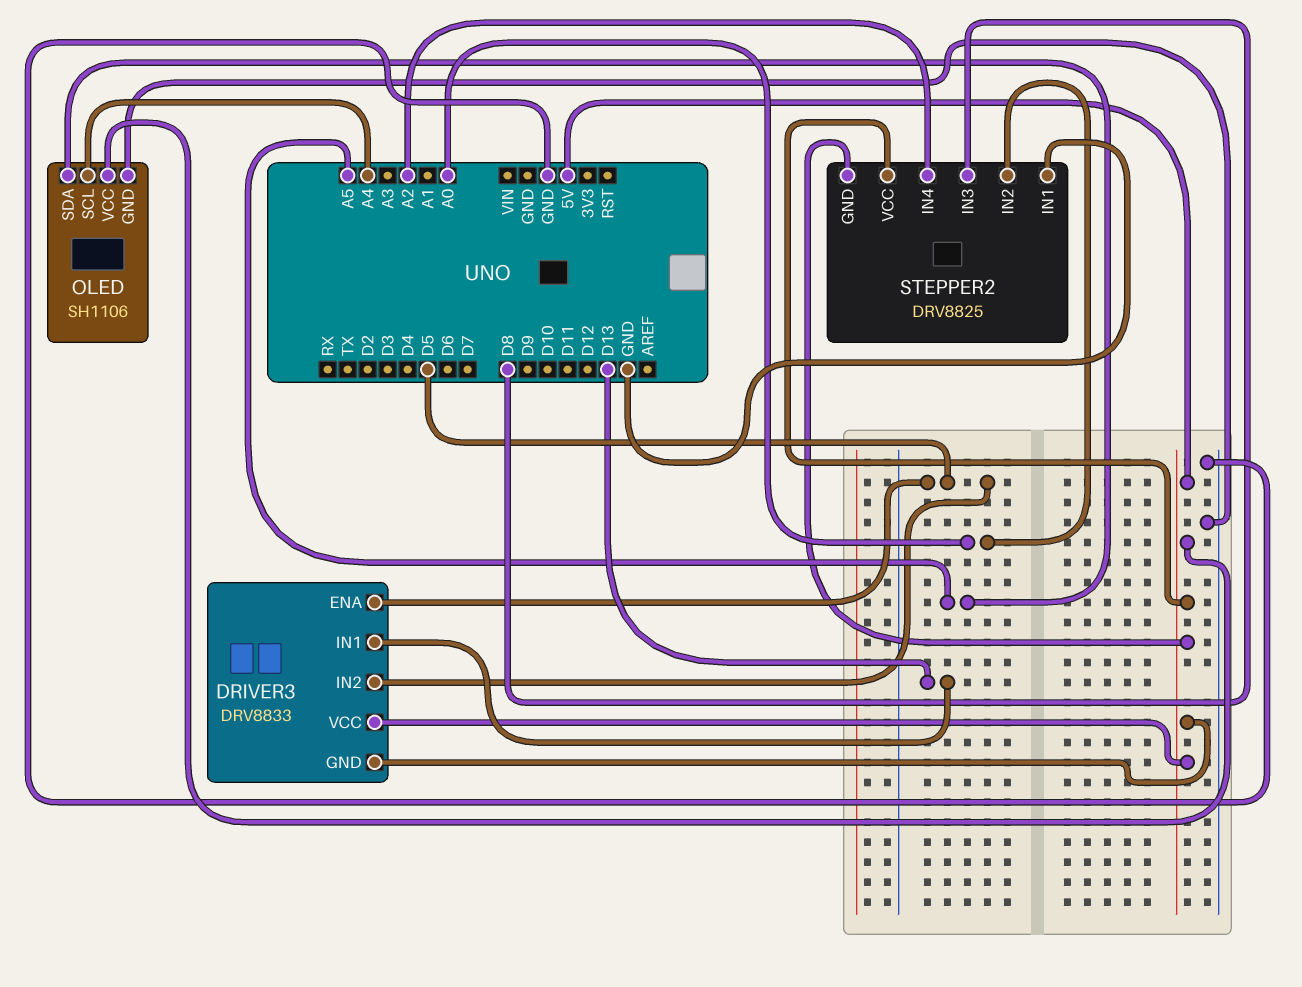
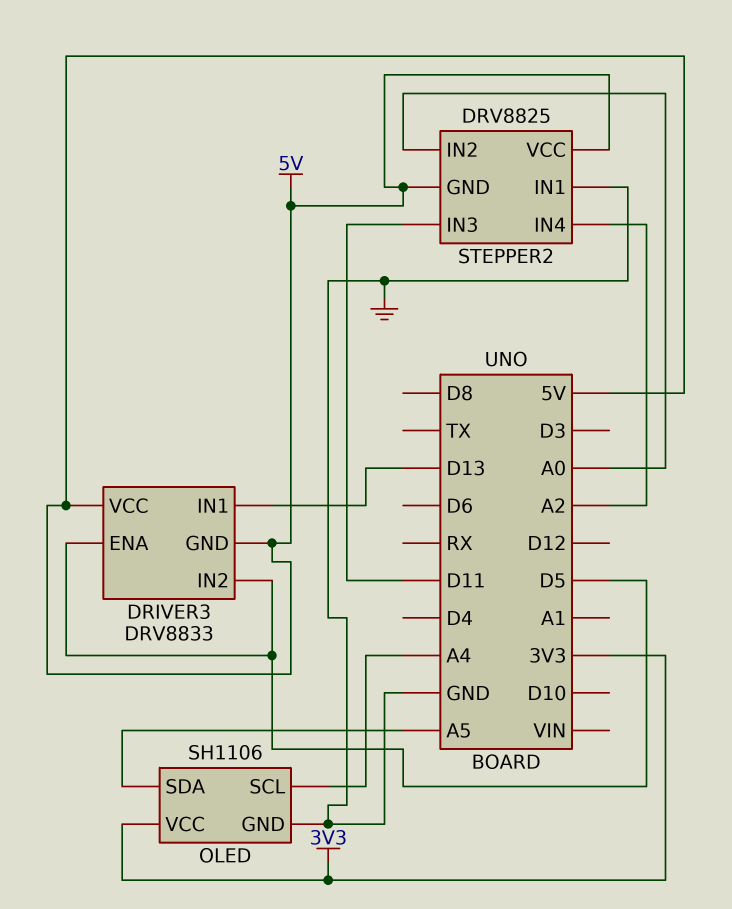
OLED pin VCC: 5V -> 3V3
STEPPER2 pin IN3: D8 -> D11

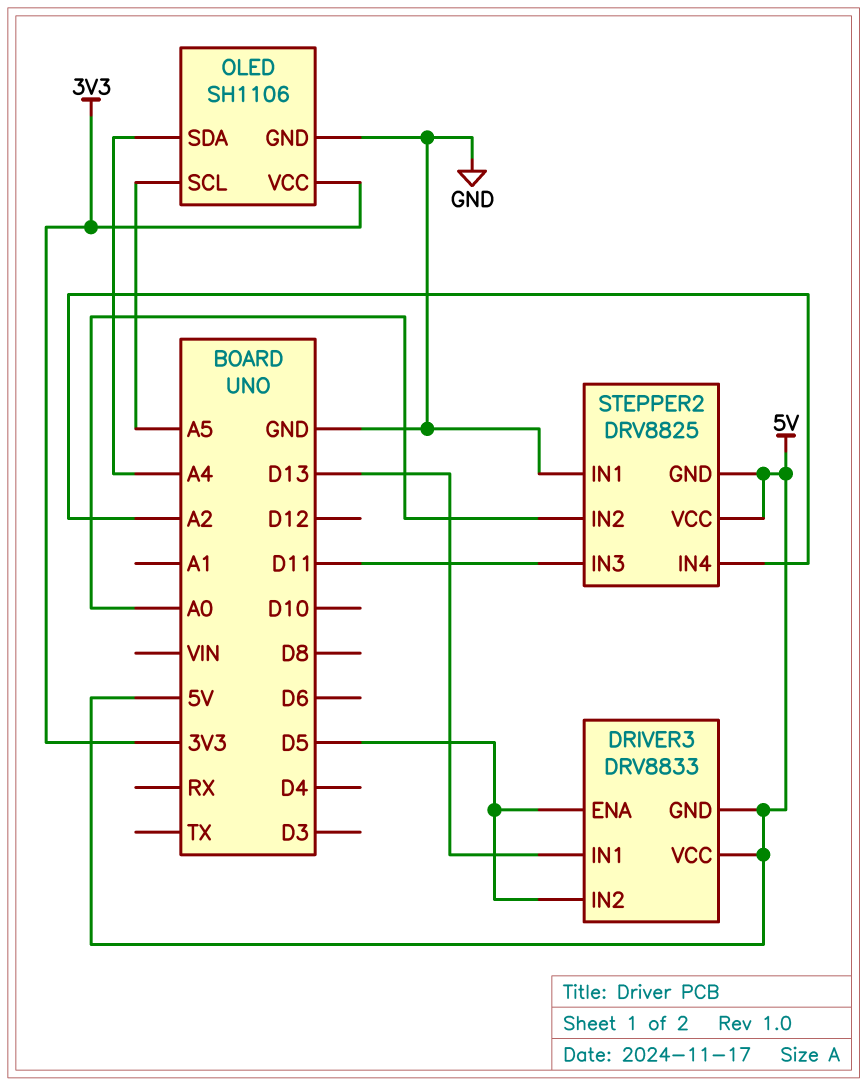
OLED pin SCL: A4 -> A5
OLED pin SDA: A5 -> A4

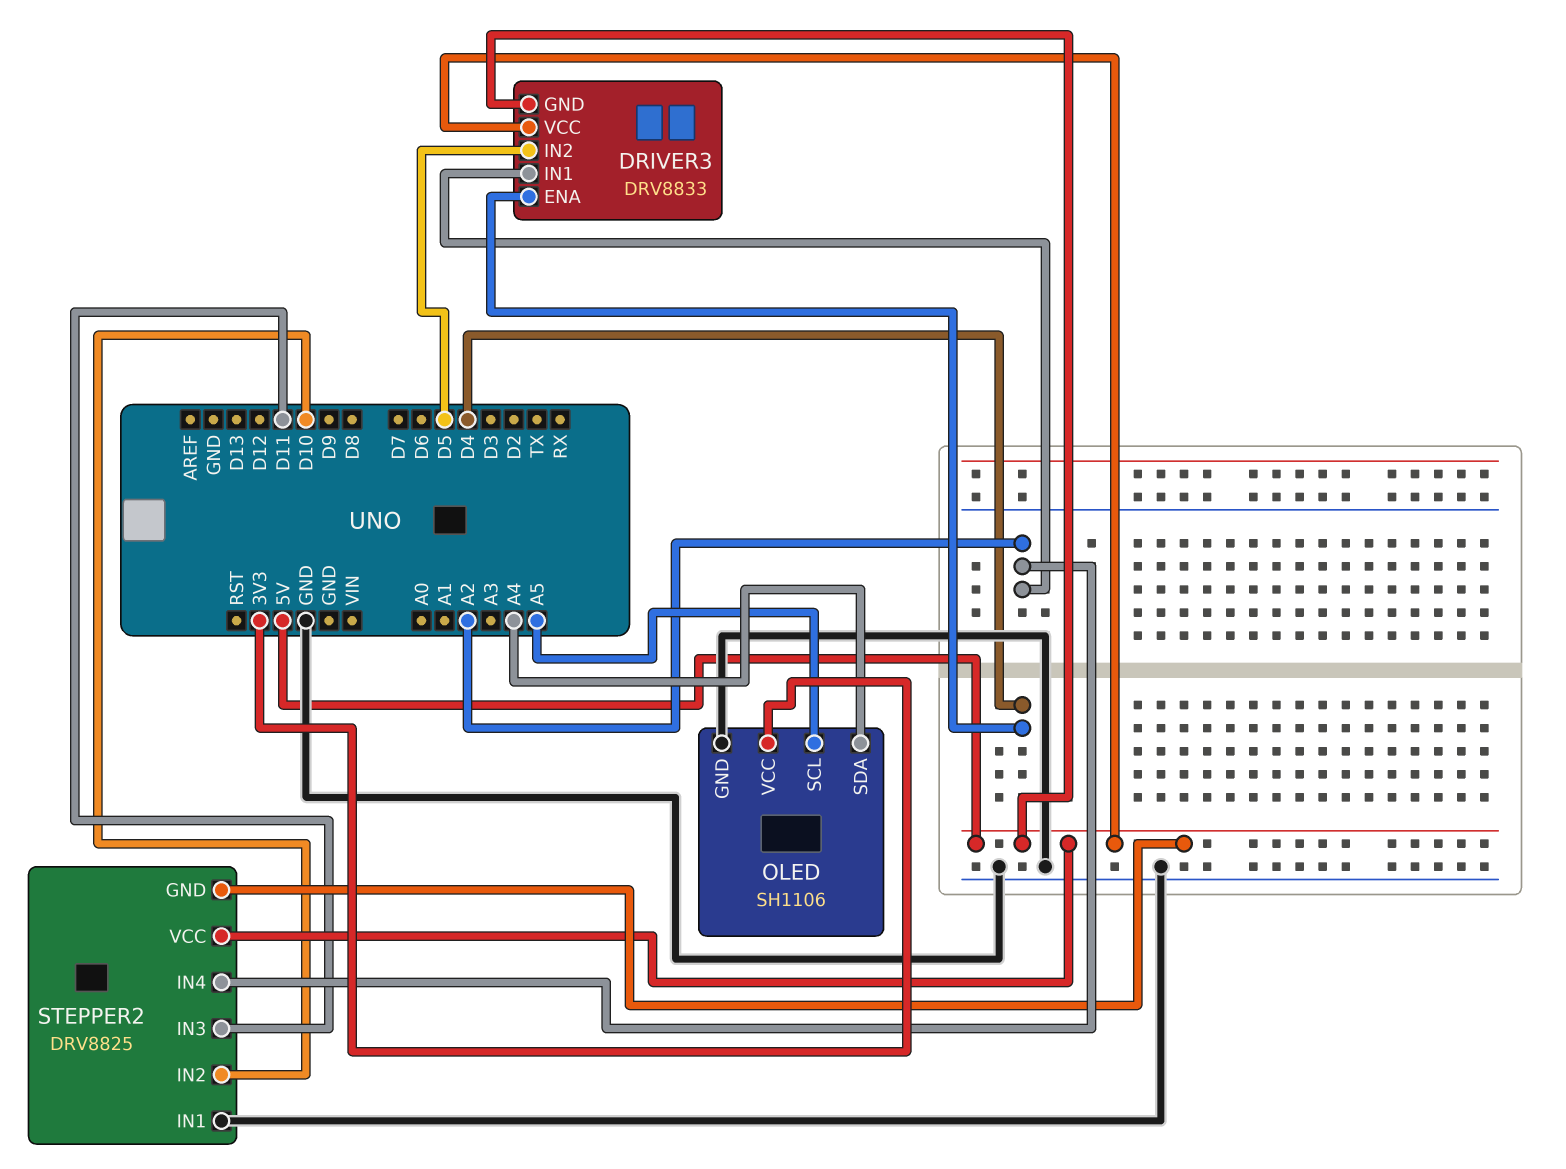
DRIVER3 pin ENA: D5 -> D4
DRIVER3 pin IN1: D13 -> A2
STEPPER2 pin IN2: A0 -> D10

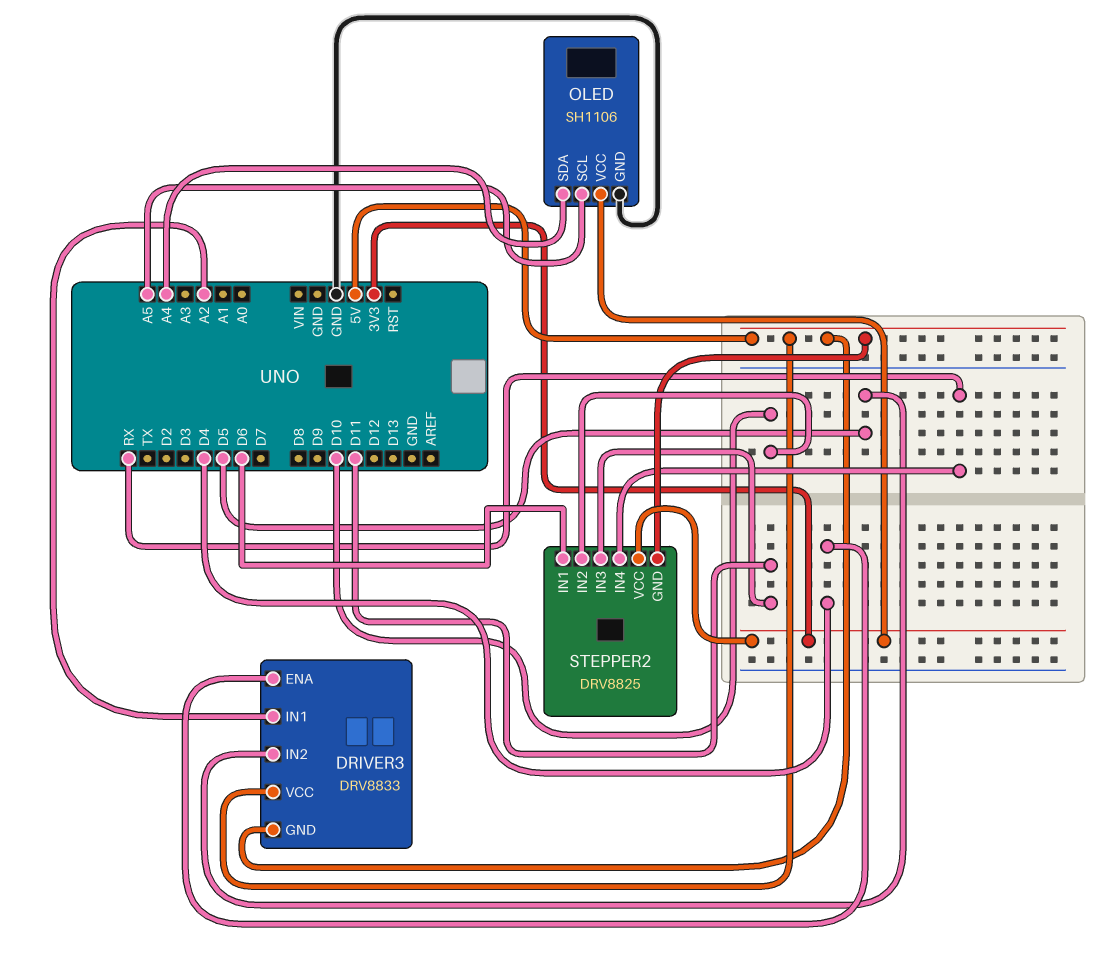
STEPPER2 pin IN1: GND -> D6
STEPPER2 pin IN4: A2 -> RX
STEPPER2 pin VCC: 5V -> 3V3

